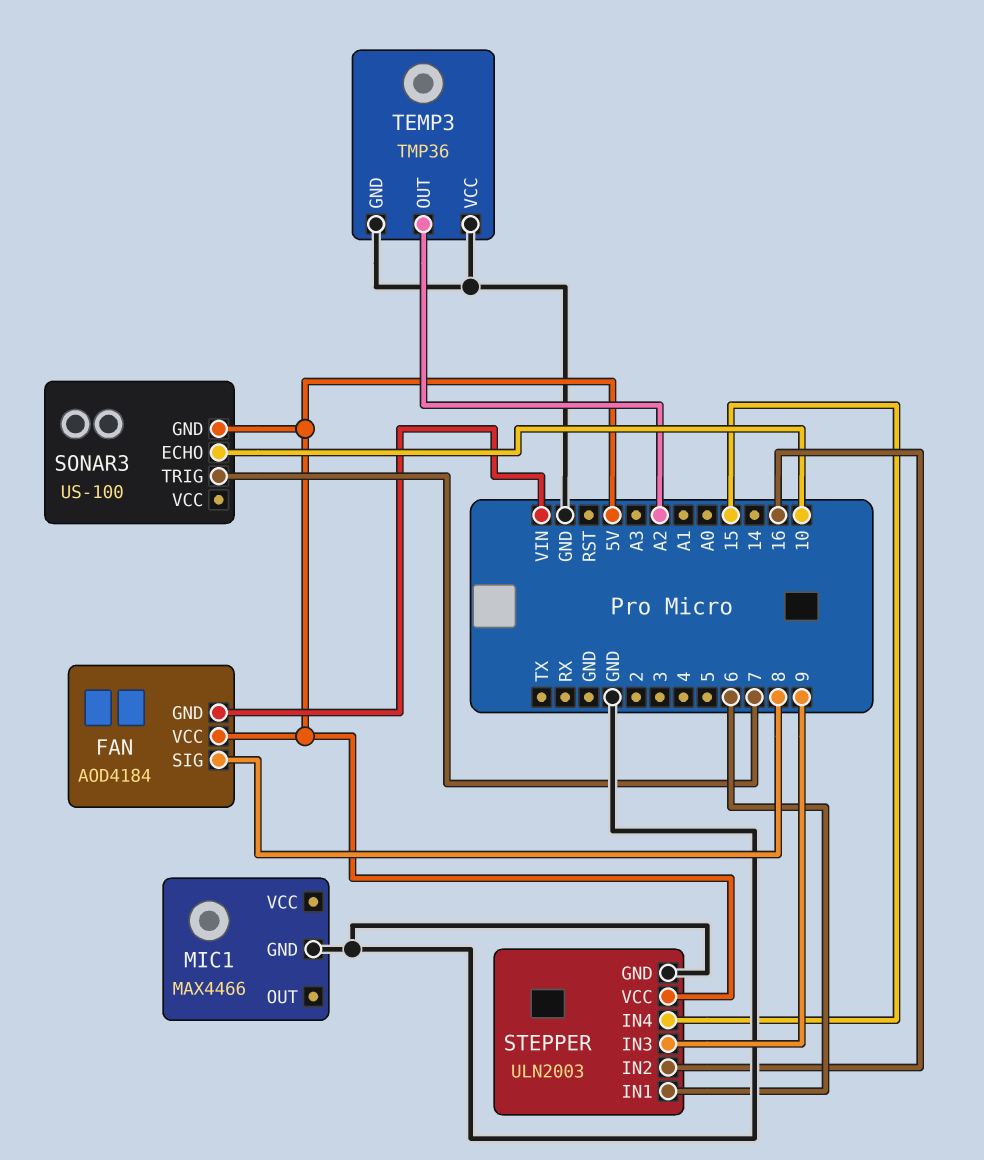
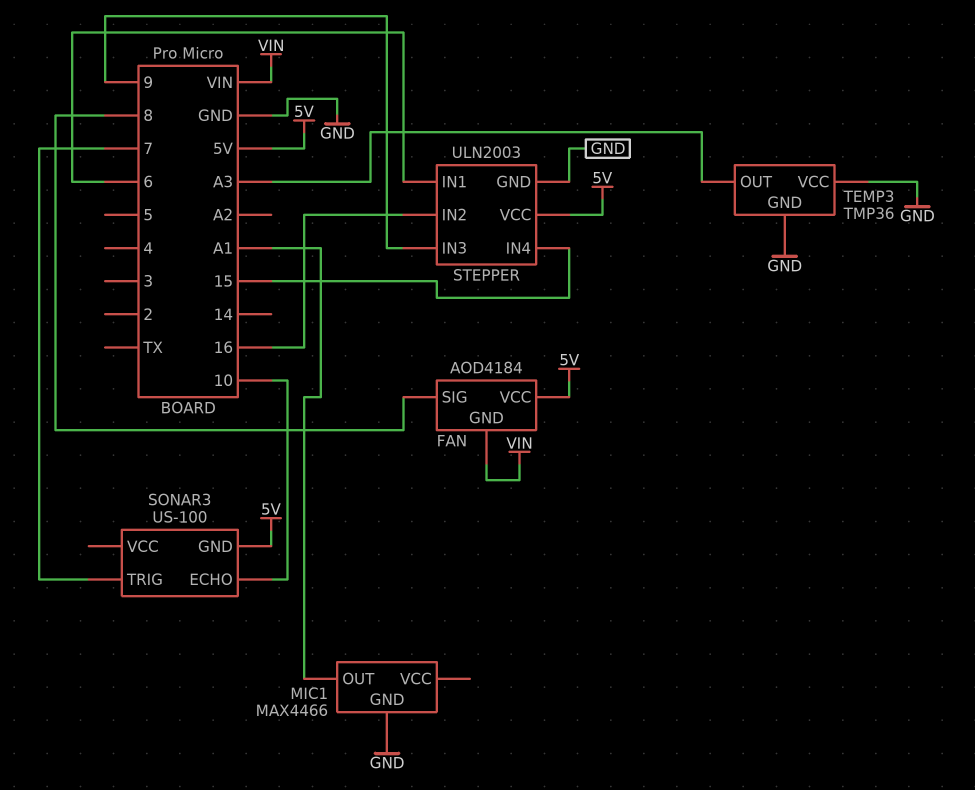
MIC1 pin OUT: none -> A1
TEMP3 pin OUT: A2 -> A3

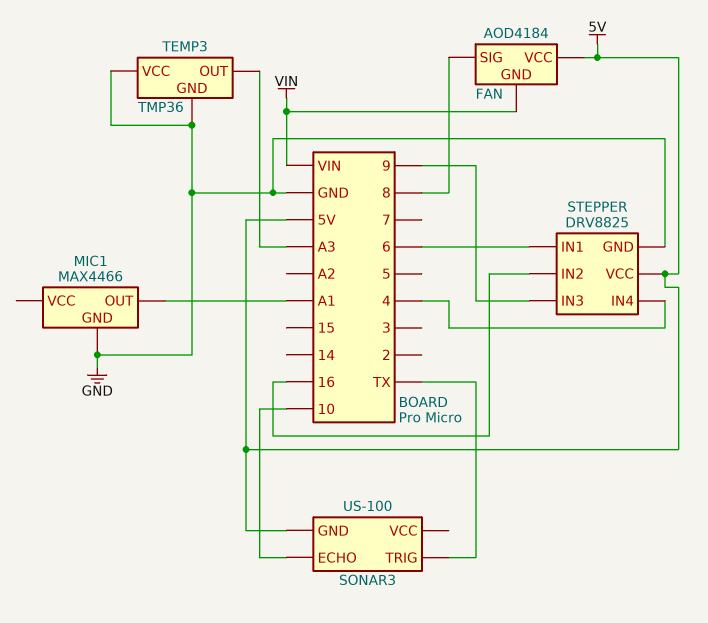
SONAR3 pin TRIG: 7 -> TX
STEPPER: ULN2003 -> DRV8825
STEPPER pin IN4: 15 -> 4

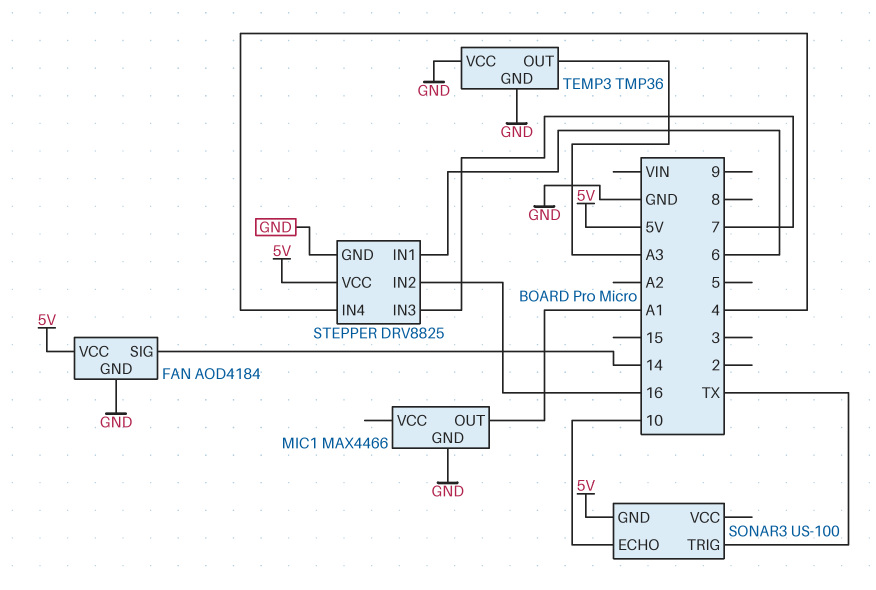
FAN pin GND: VIN -> GND
FAN pin SIG: 8 -> 14
STEPPER pin IN3: 9 -> 7

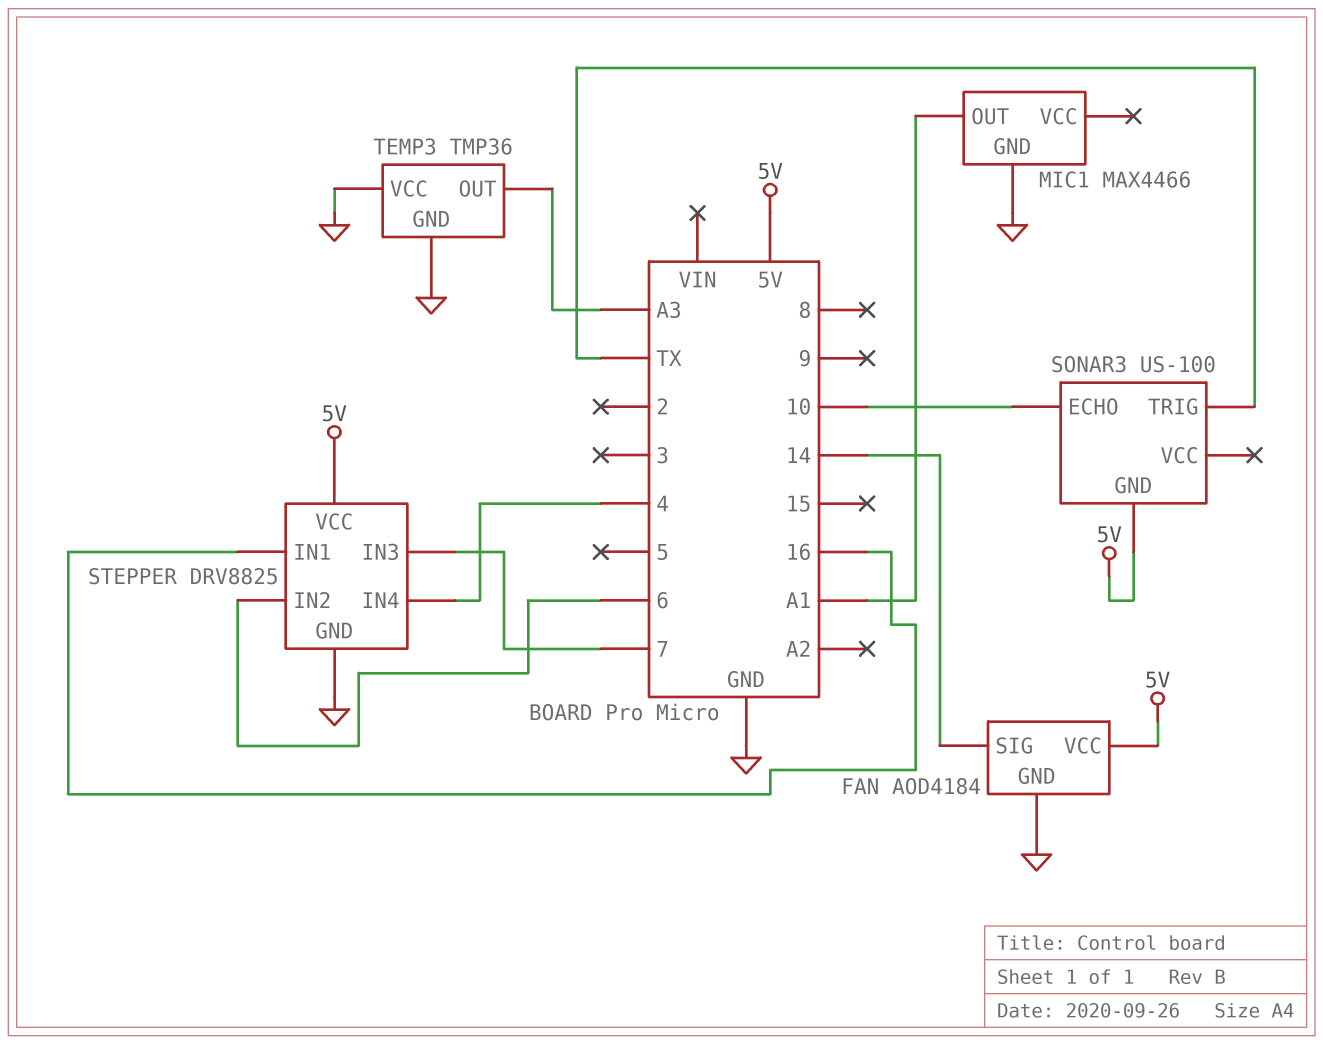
STEPPER pin IN1: 6 -> 16
STEPPER pin IN2: 16 -> 6

